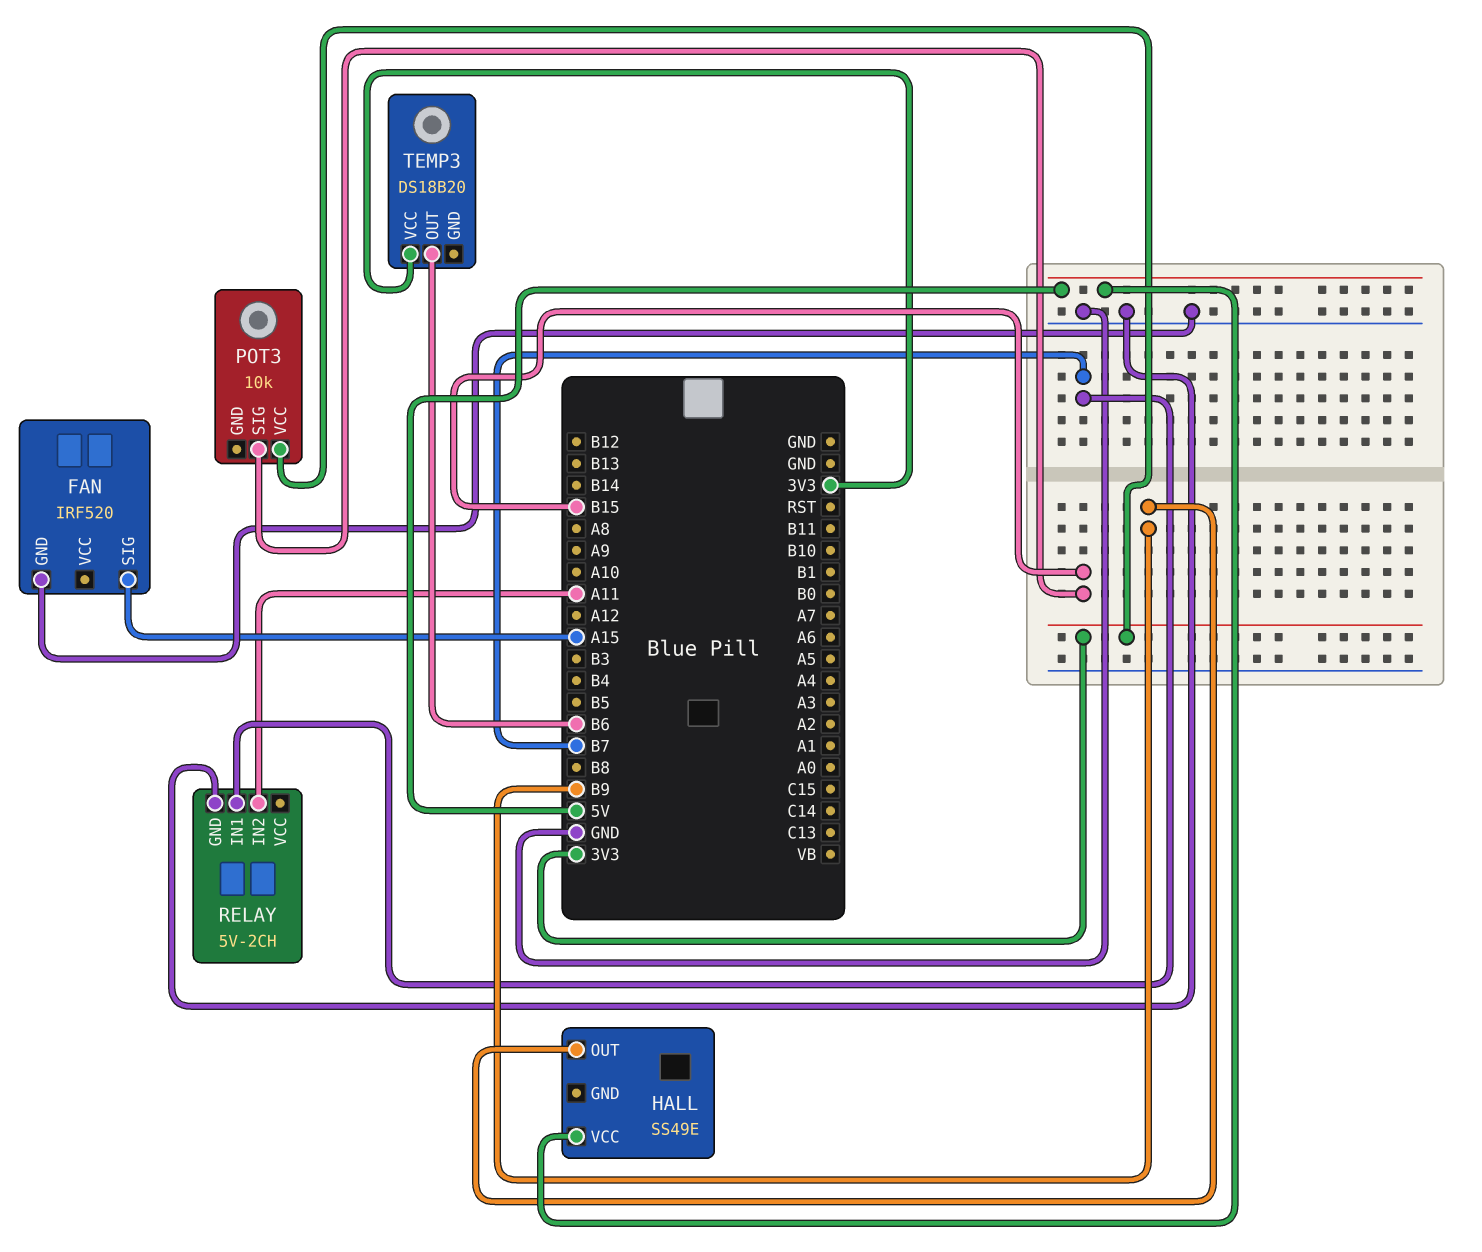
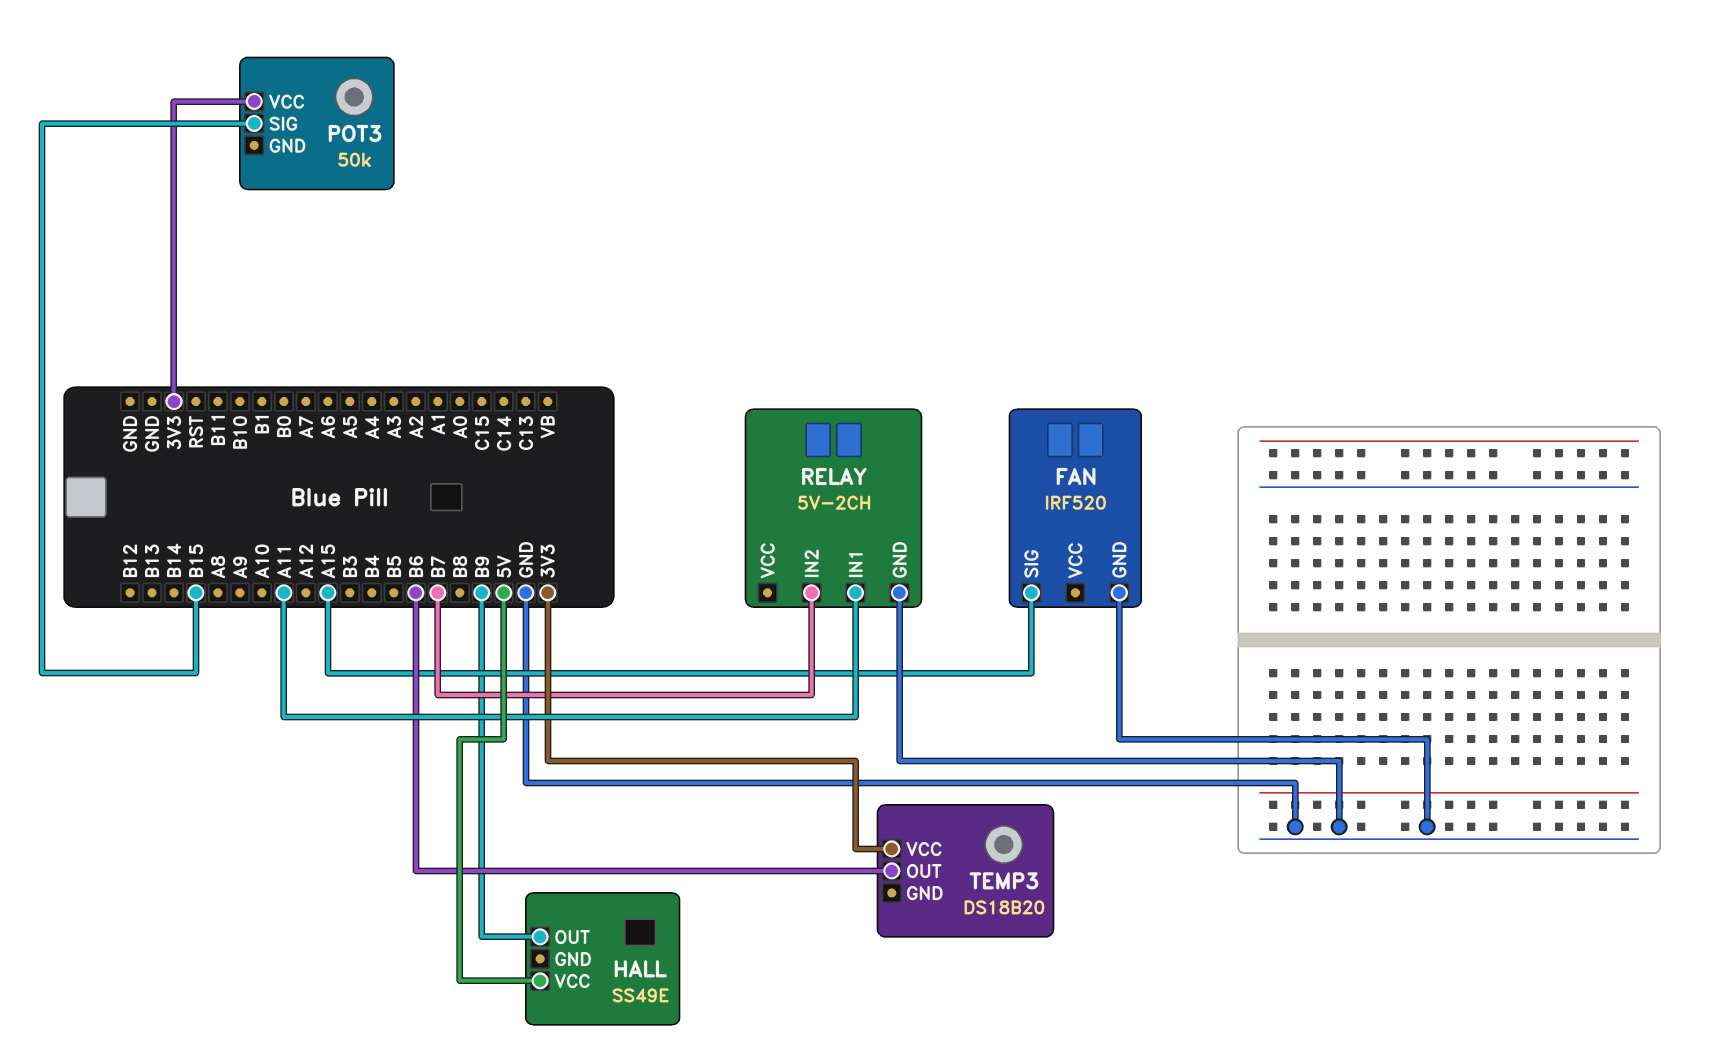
POT3: 10k -> 50k
RELAY pin IN1: B7 -> A11
RELAY pin IN2: A11 -> B7

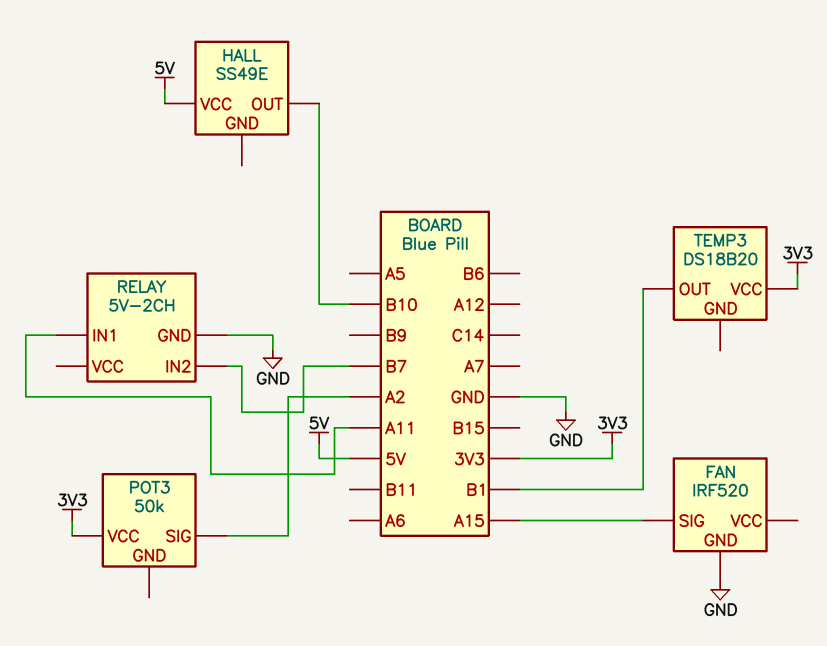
HALL pin OUT: B9 -> B10
POT3 pin SIG: B15 -> A2
TEMP3 pin OUT: B6 -> B1

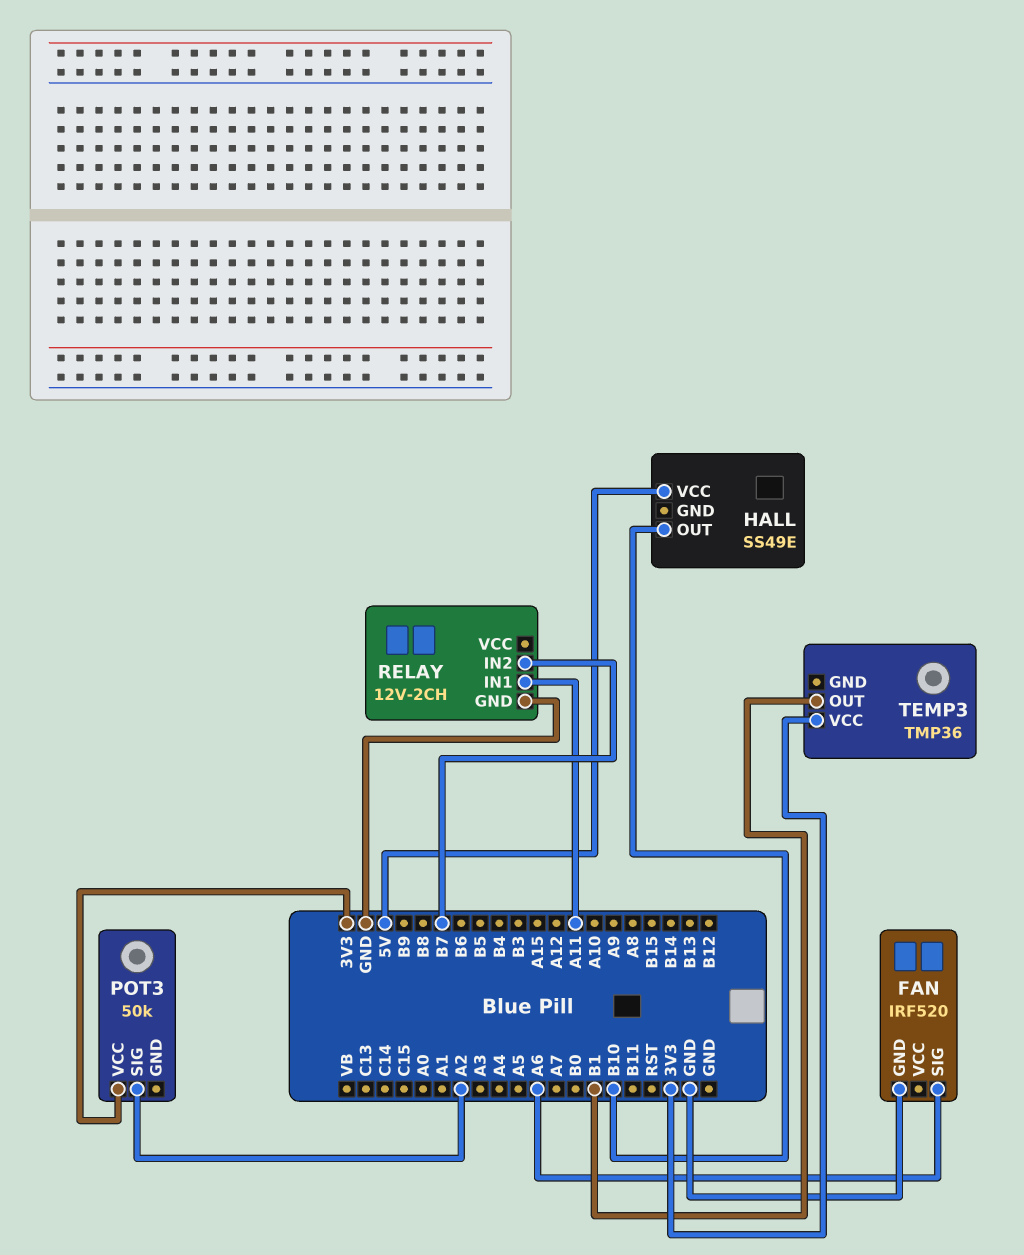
FAN pin SIG: A15 -> A6
RELAY: 5V-2CH -> 12V-2CH
TEMP3: DS18B20 -> TMP36

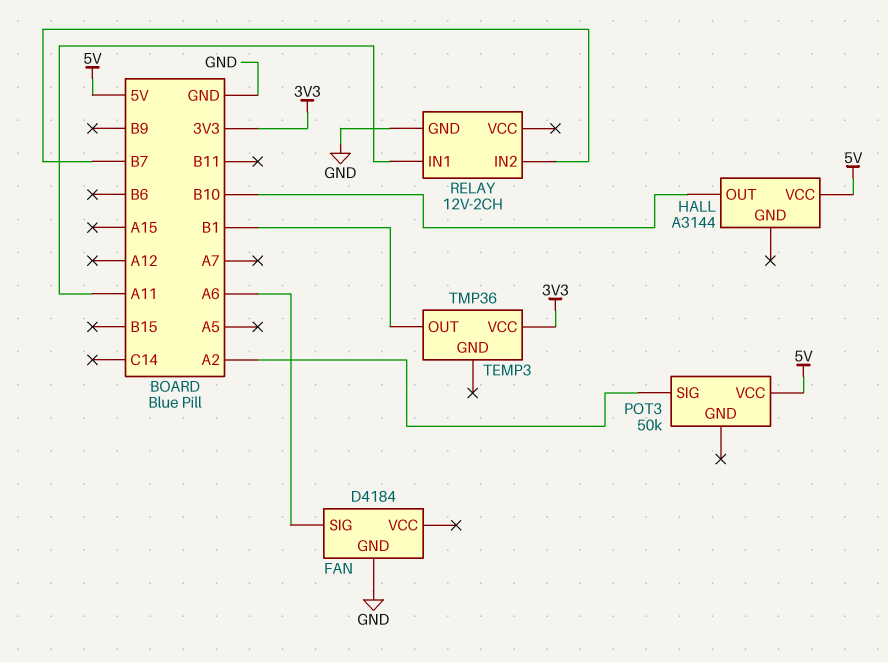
FAN: IRF520 -> D4184
HALL: SS49E -> A3144
POT3 pin VCC: 3V3 -> 5V

